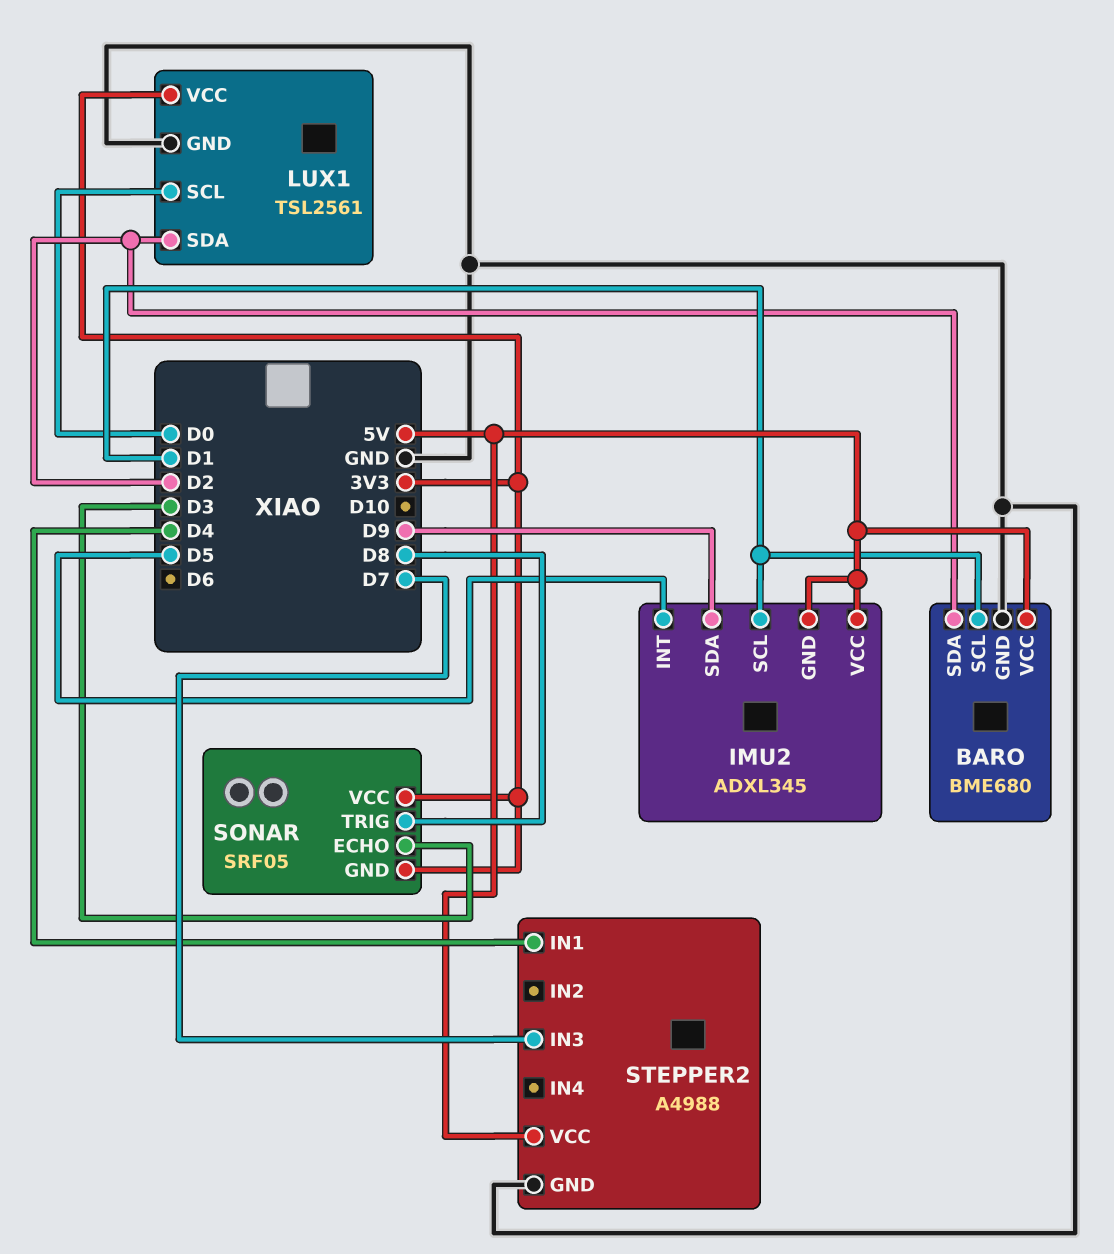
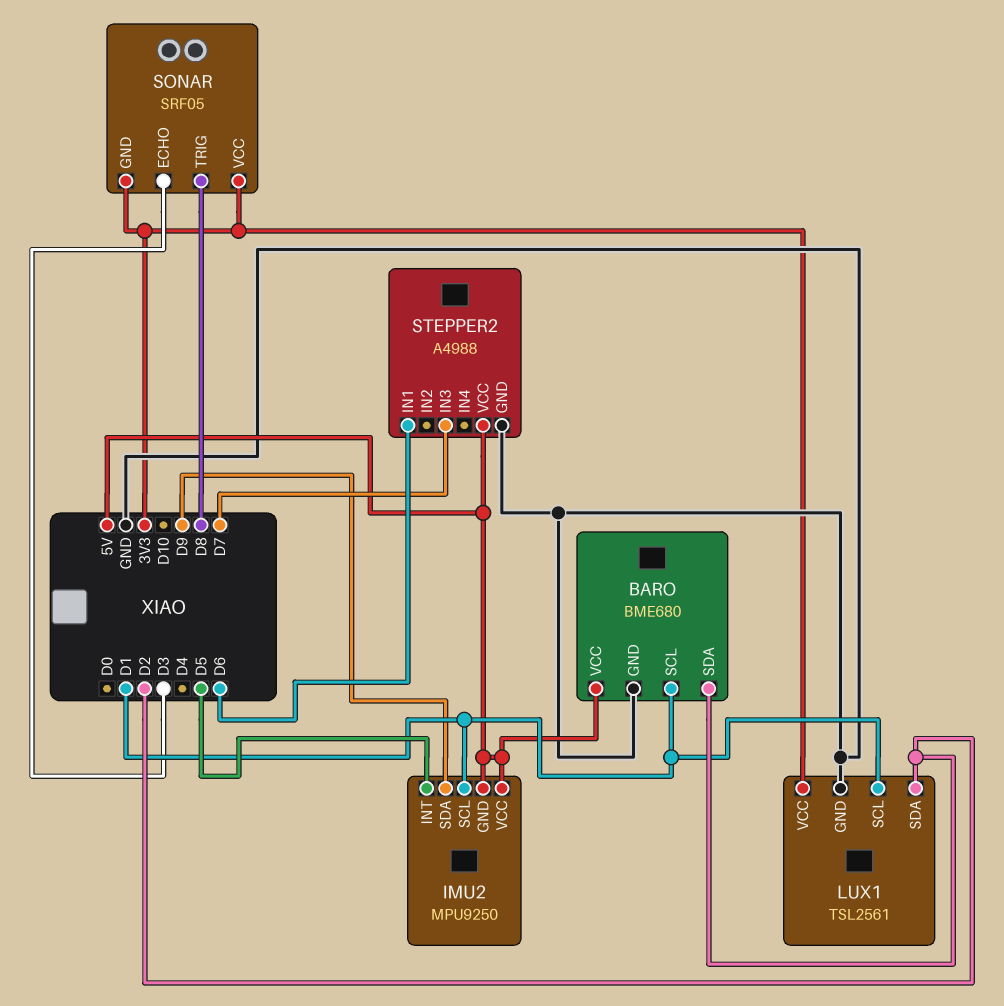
IMU2: ADXL345 -> MPU9250
LUX1 pin SCL: D0 -> D1
STEPPER2 pin IN1: D4 -> D6

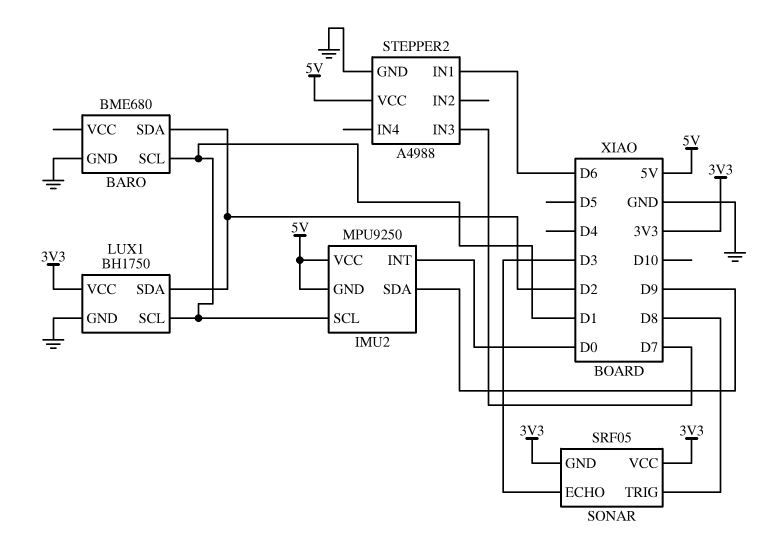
BARO pin VCC: 5V -> none
IMU2 pin INT: D5 -> D0
LUX1: TSL2561 -> BH1750

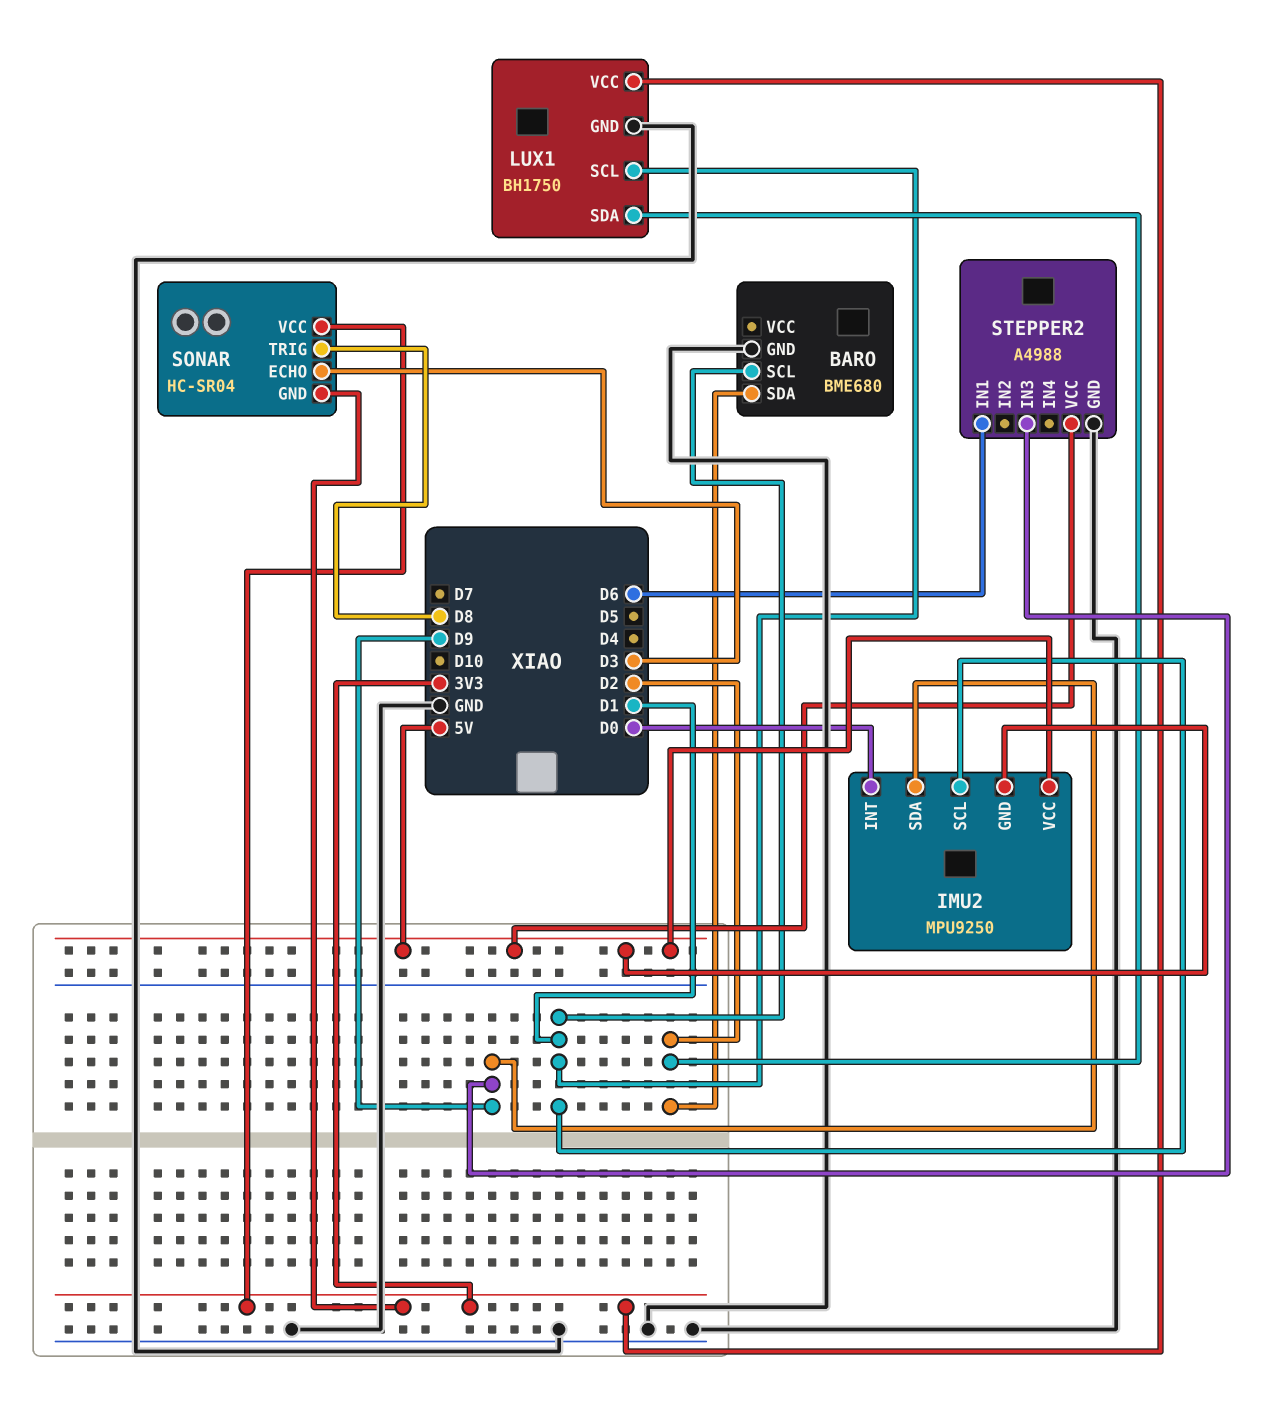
SONAR: SRF05 -> HC-SR04
STEPPER2 pin IN3: D7 -> D9

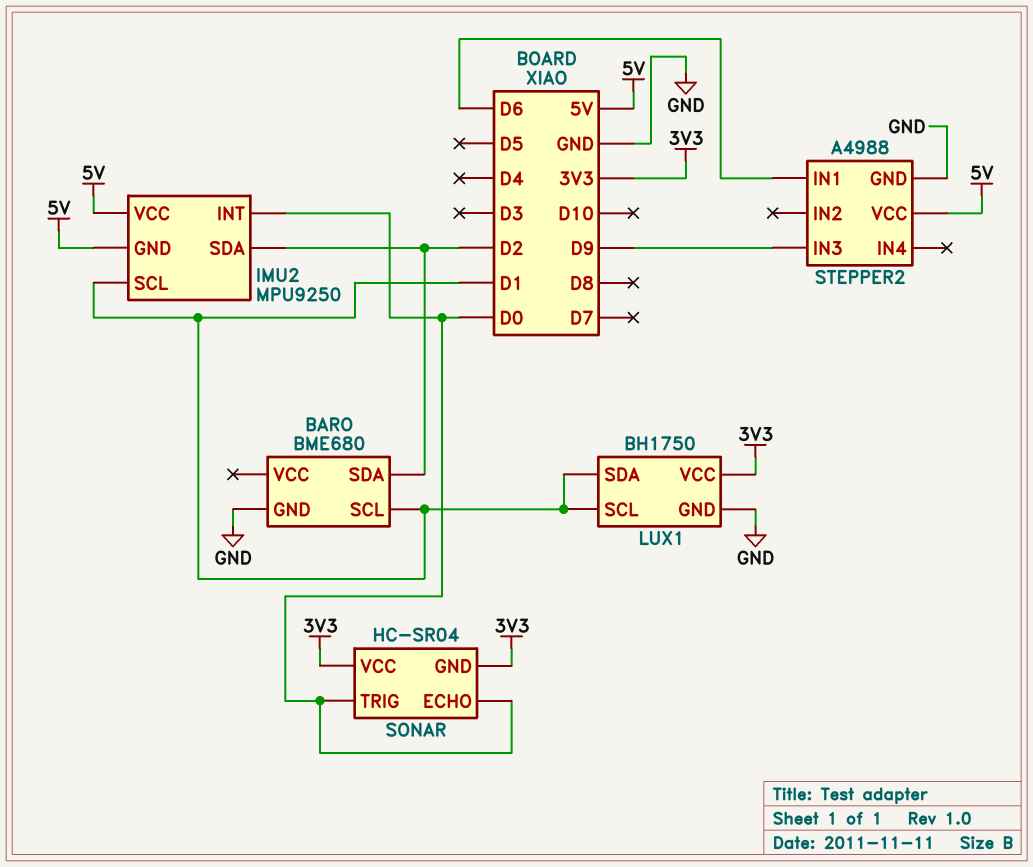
IMU2 pin SDA: D9 -> D2
LUX1 pin SDA: D2 -> D1
SONAR pin ECHO: D3 -> D0
SONAR pin TRIG: D8 -> D0

